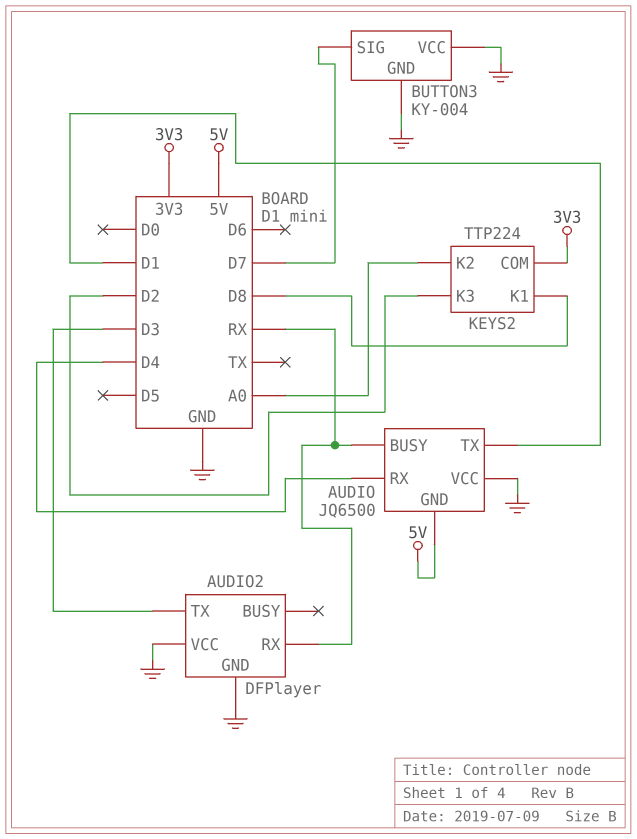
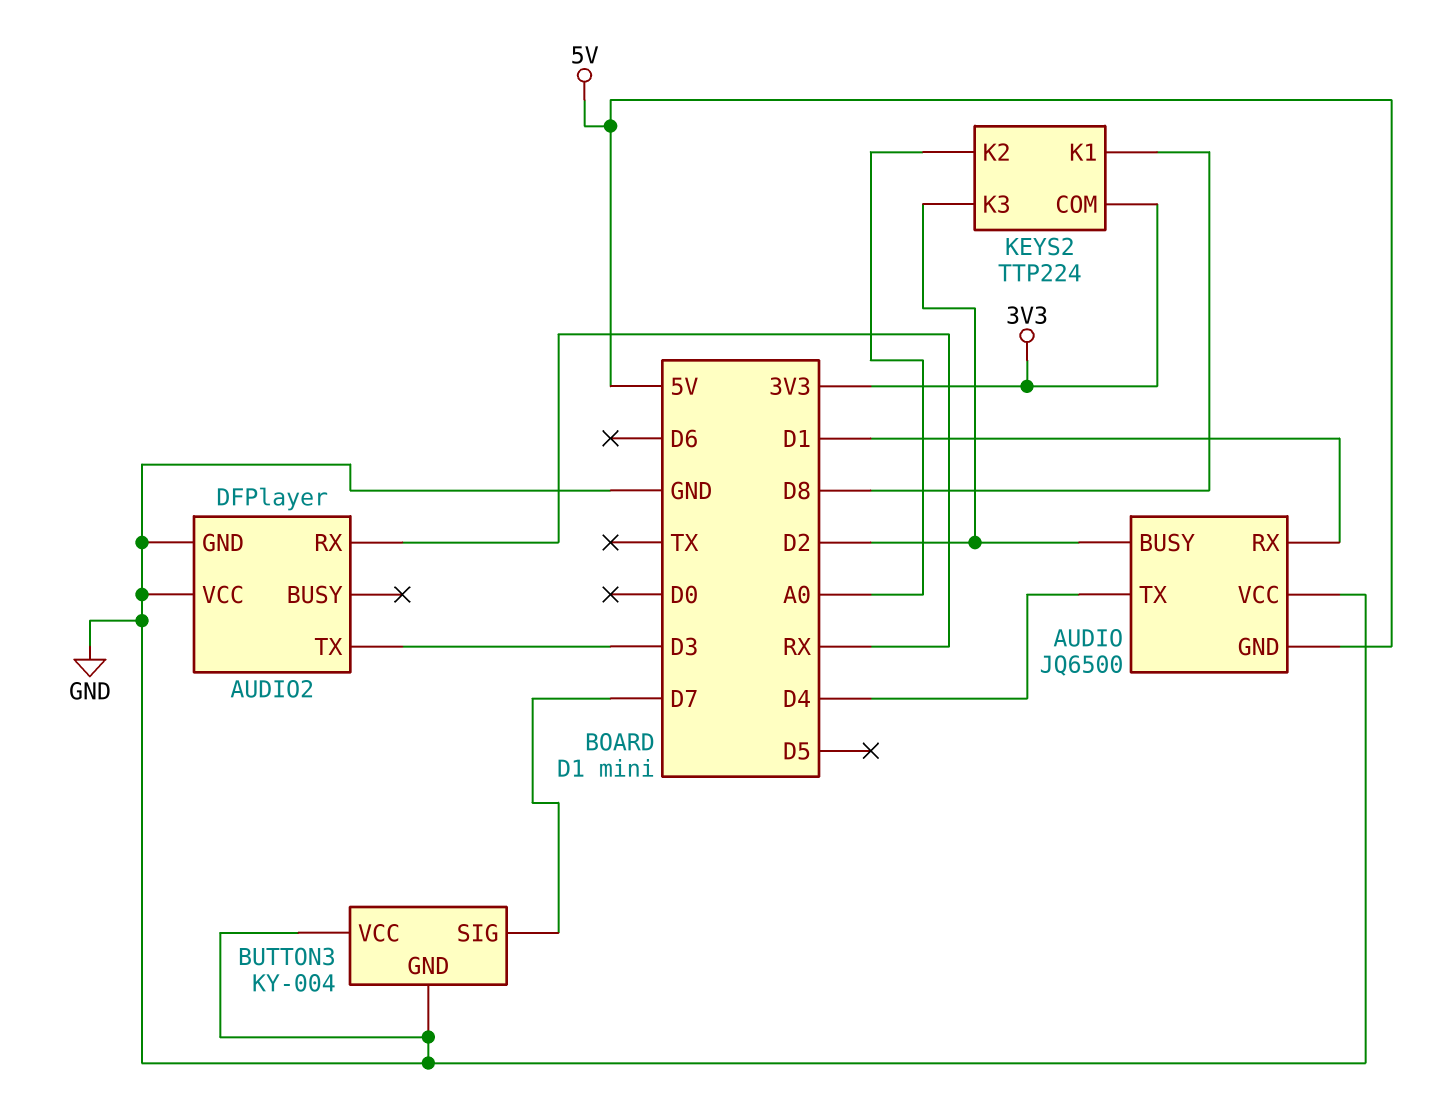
AUDIO pin BUSY: RX -> D2
AUDIO pin RX: D4 -> D1
AUDIO pin TX: D1 -> D4

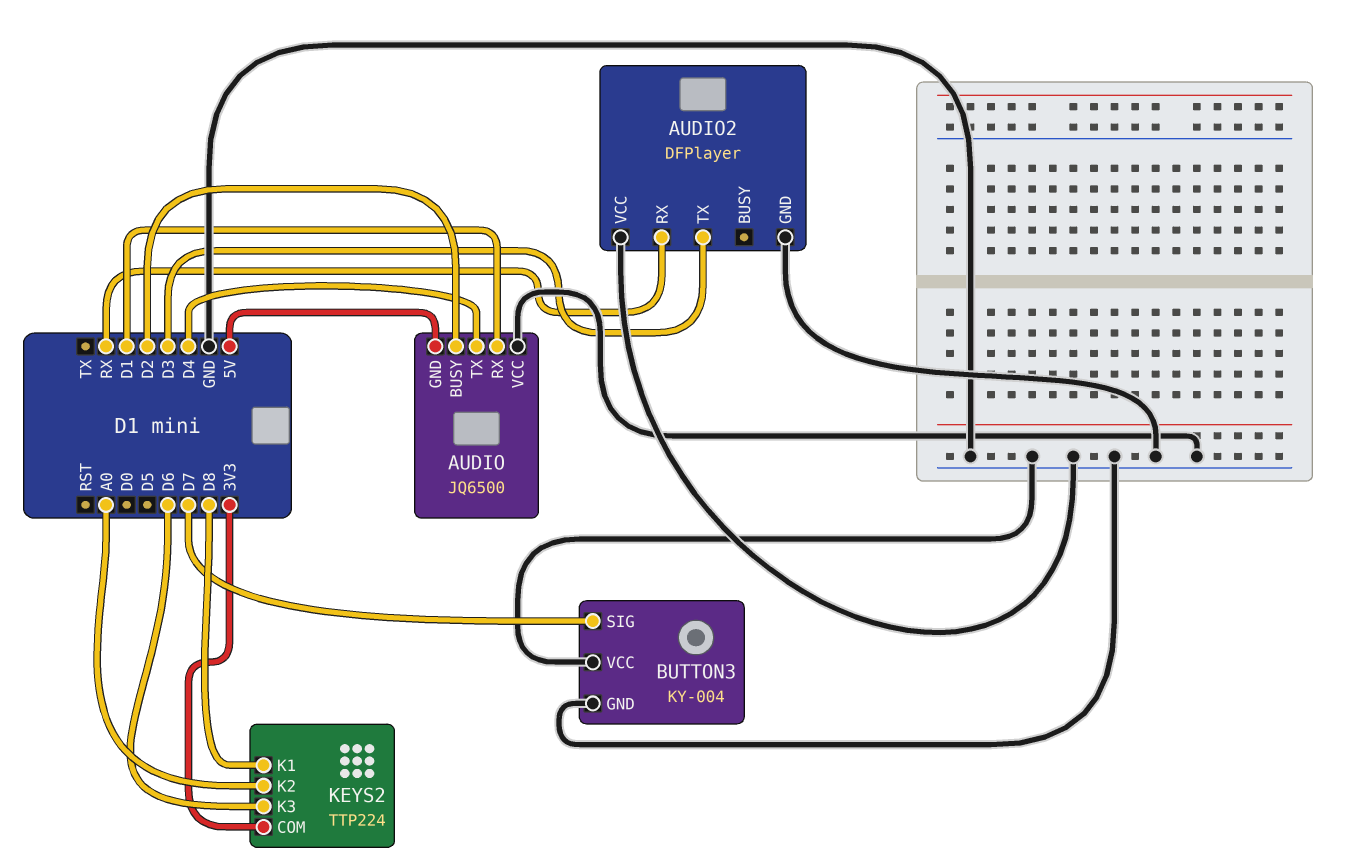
KEYS2 pin K3: D2 -> D6

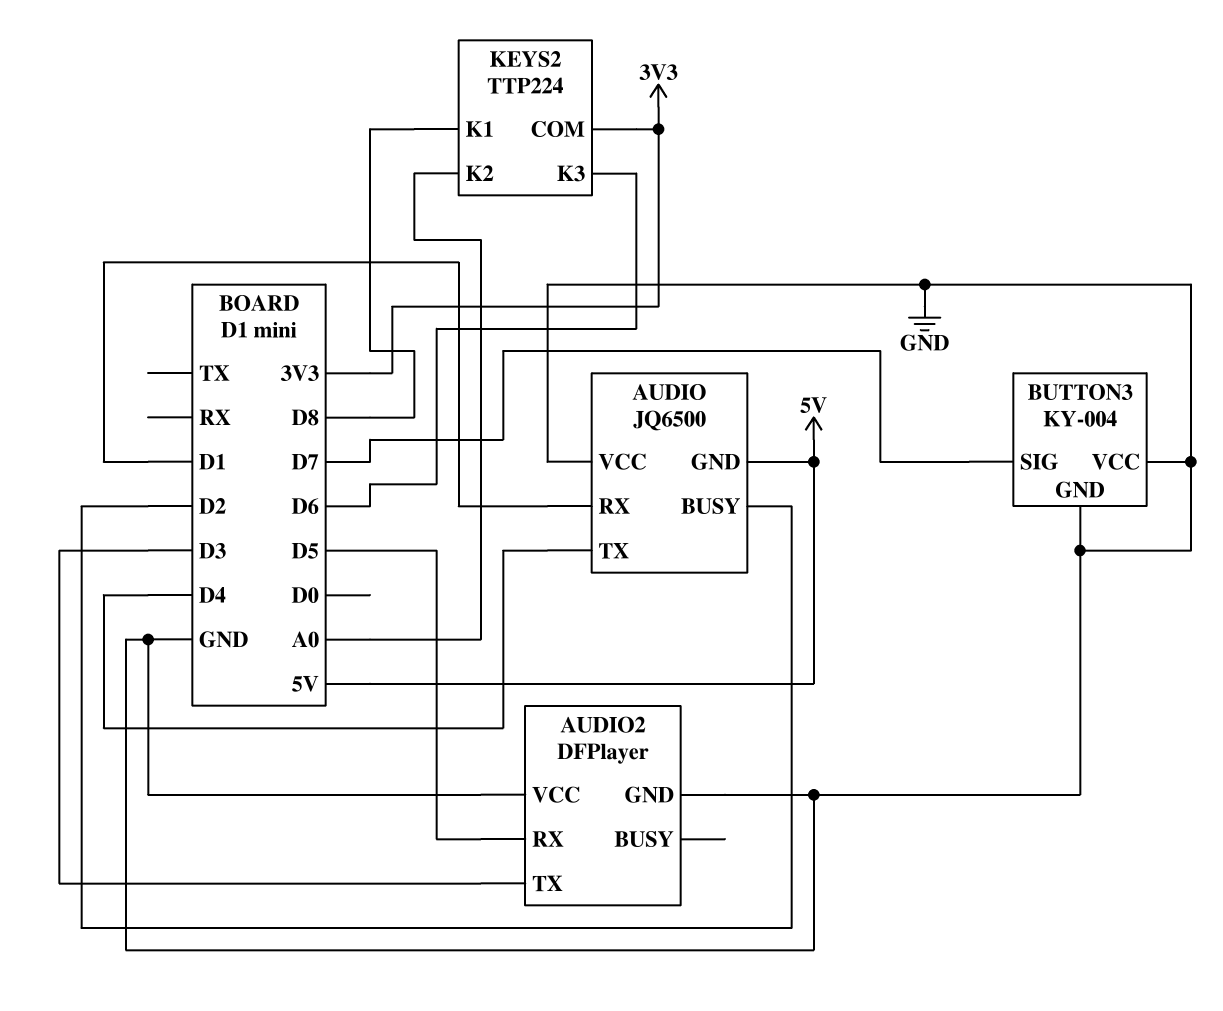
AUDIO2 pin RX: RX -> D5

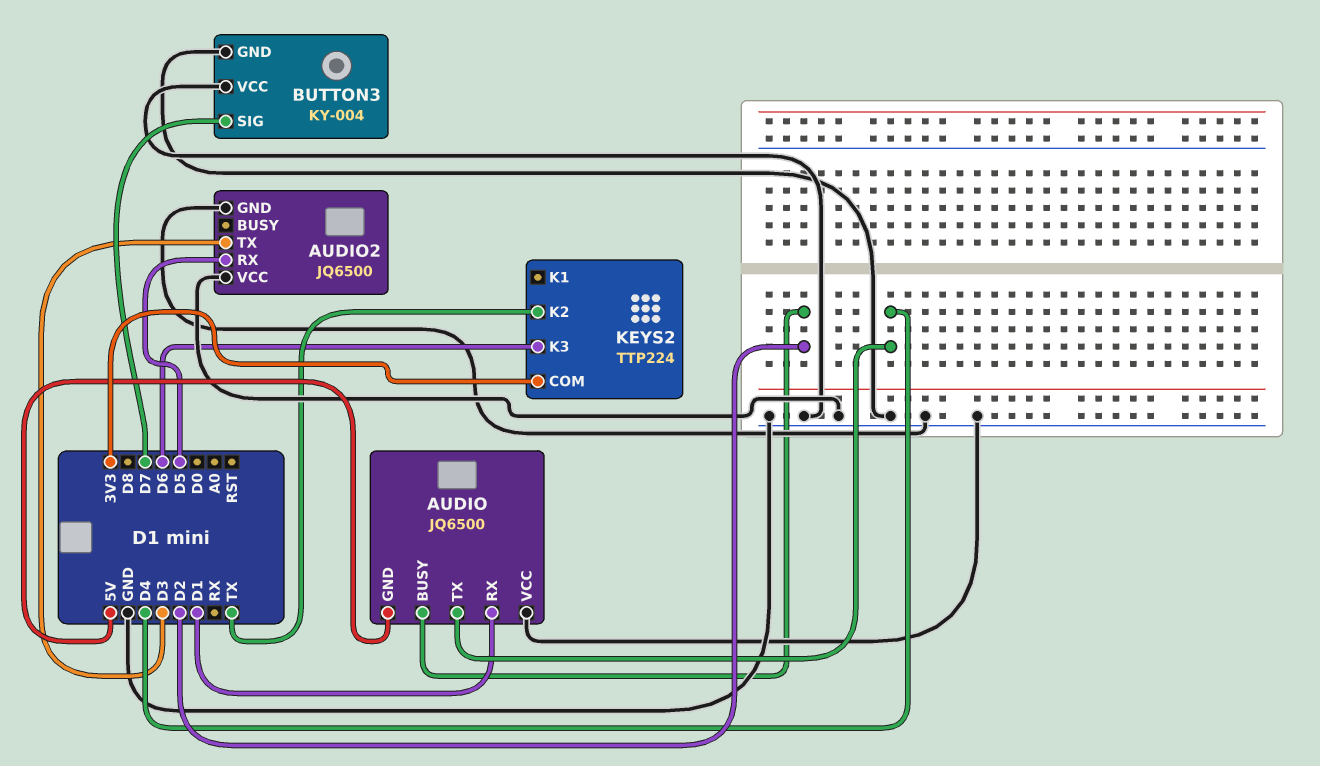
AUDIO2: DFPlayer -> JQ6500
KEYS2 pin K1: D8 -> none
KEYS2 pin K2: A0 -> TX

